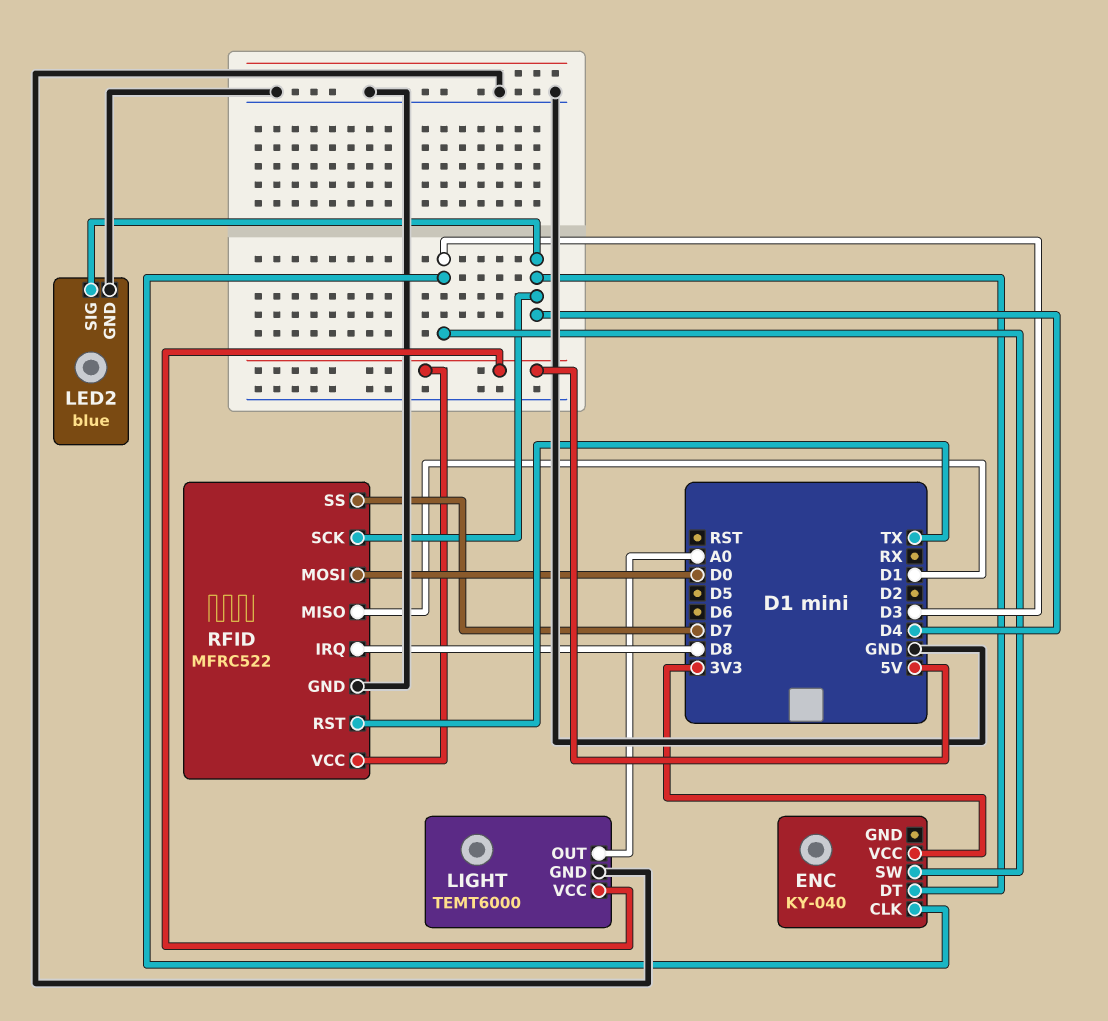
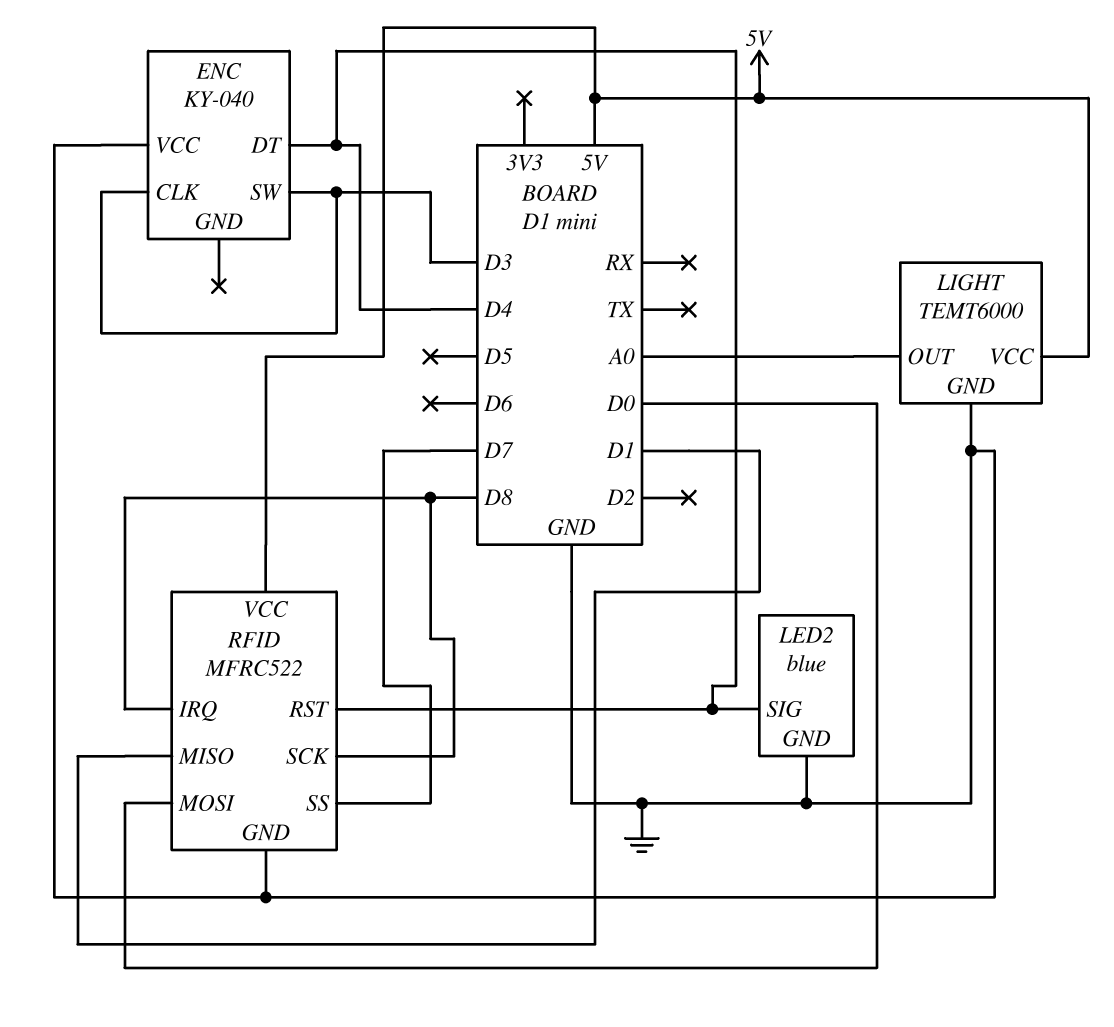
ENC pin VCC: 3V3 -> GND
RFID pin RST: TX -> D4
RFID pin SCK: D4 -> D8

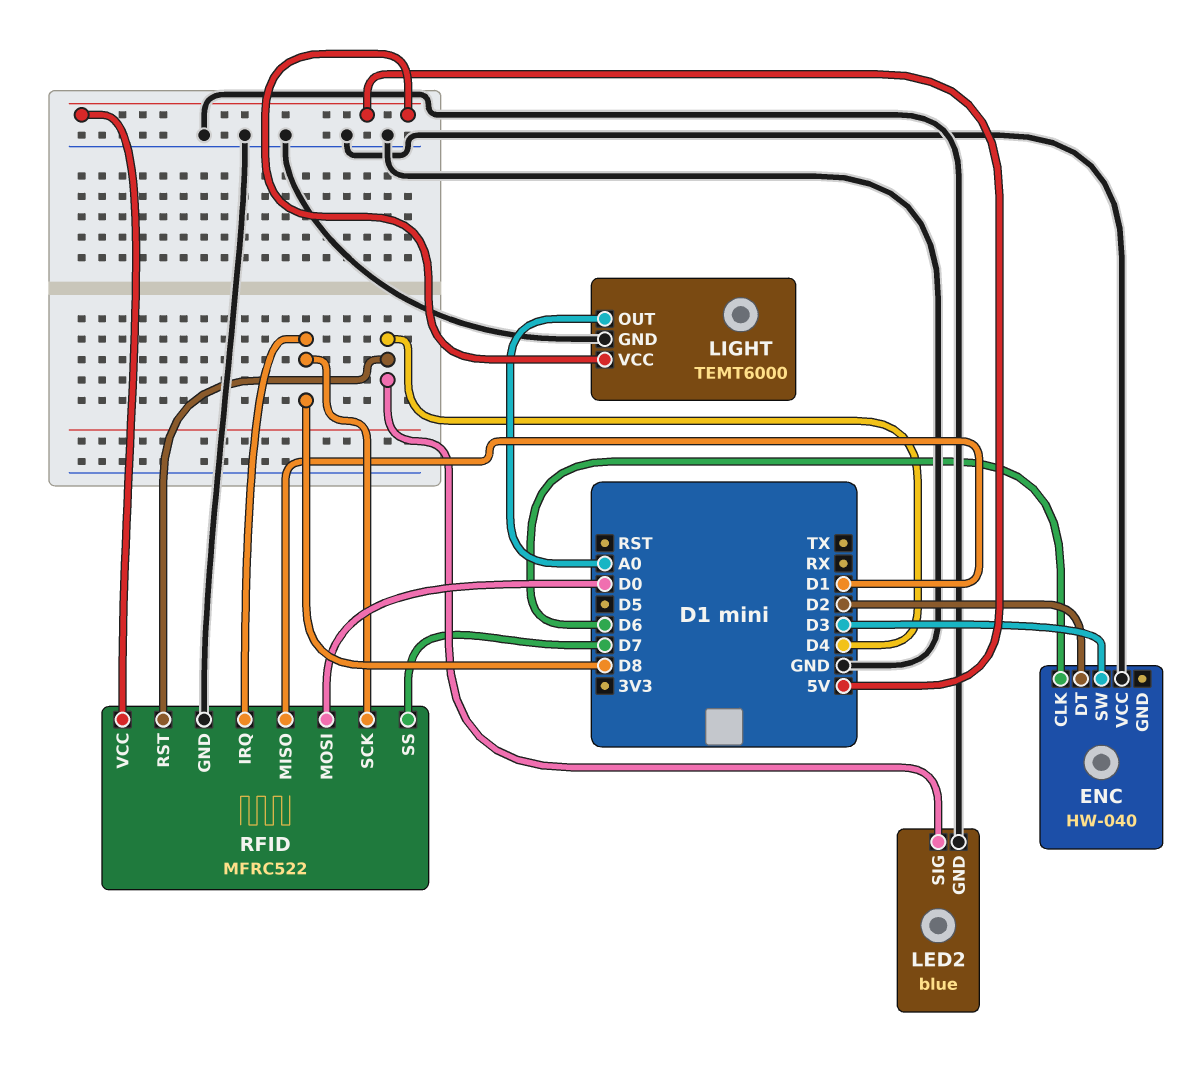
ENC: KY-040 -> HW-040
ENC pin CLK: D3 -> D6
ENC pin DT: D4 -> D2

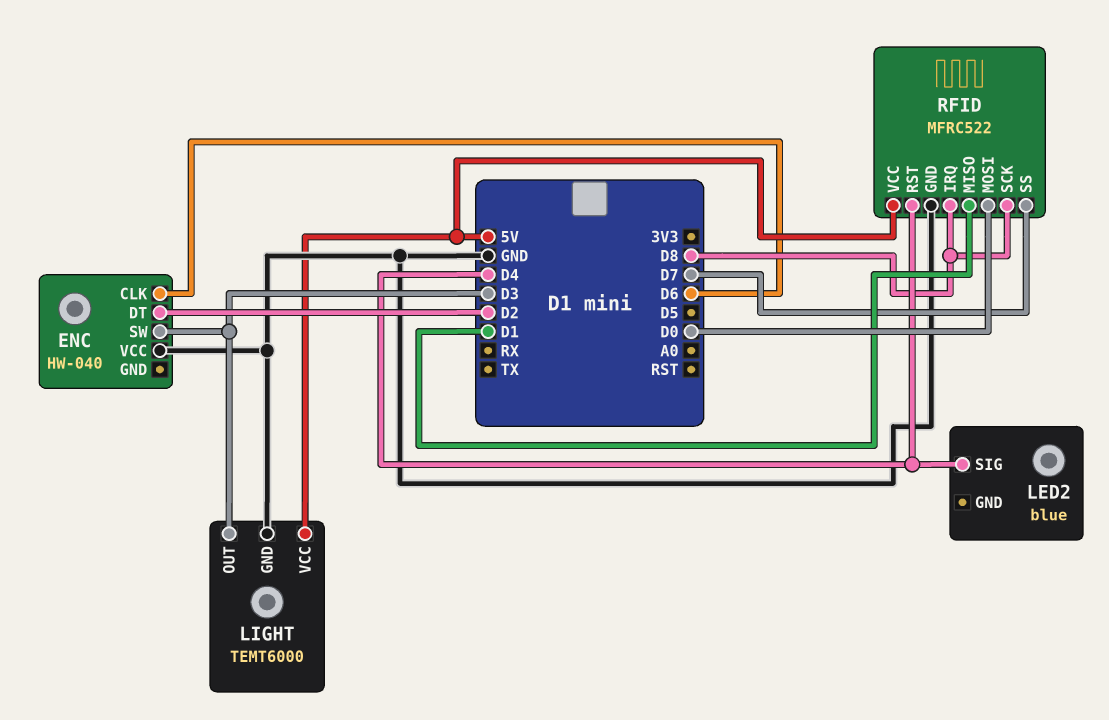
LED2 pin GND: GND -> none
LIGHT pin OUT: A0 -> D3

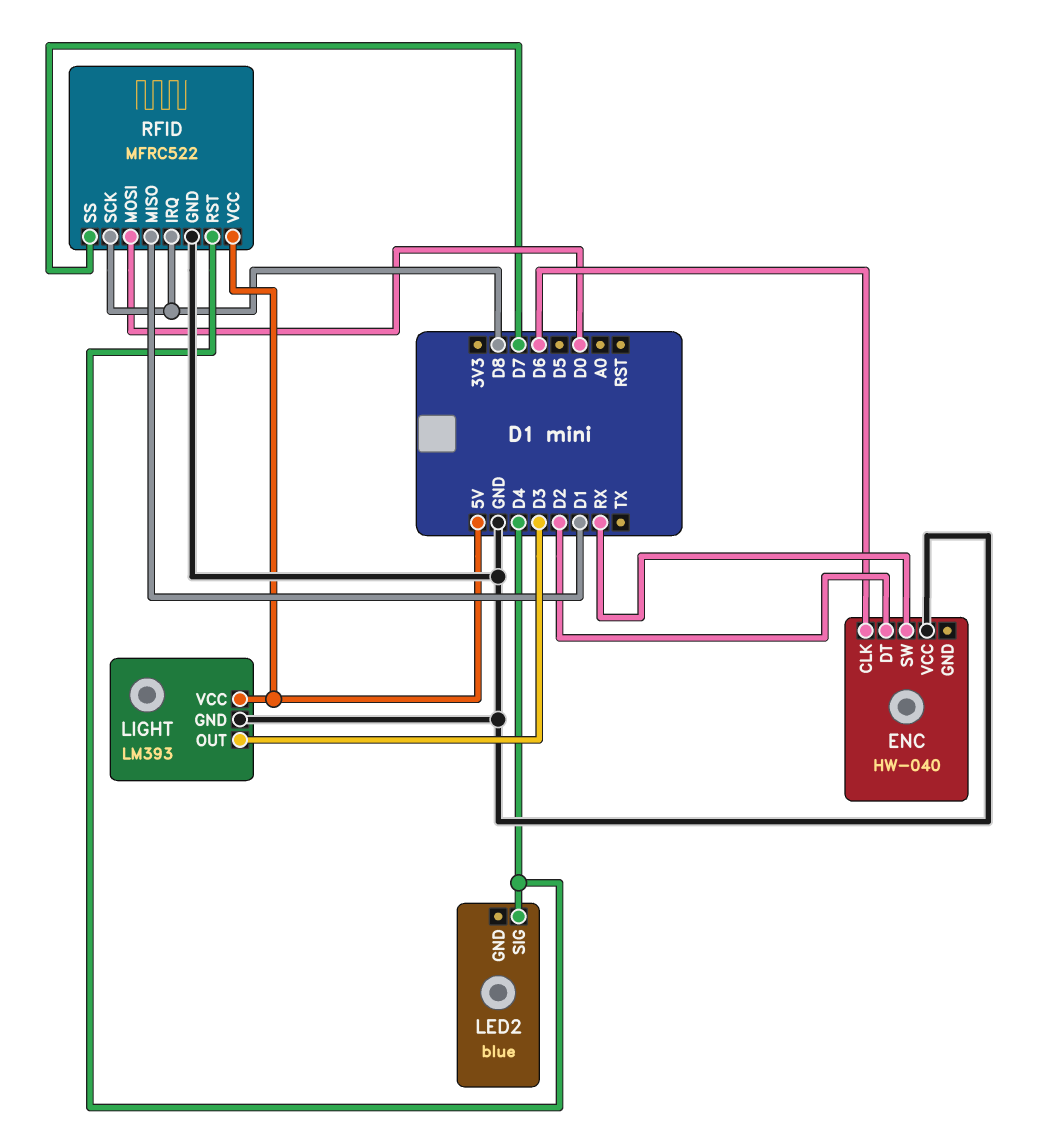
ENC pin SW: D3 -> RX
LIGHT: TEMT6000 -> LM393

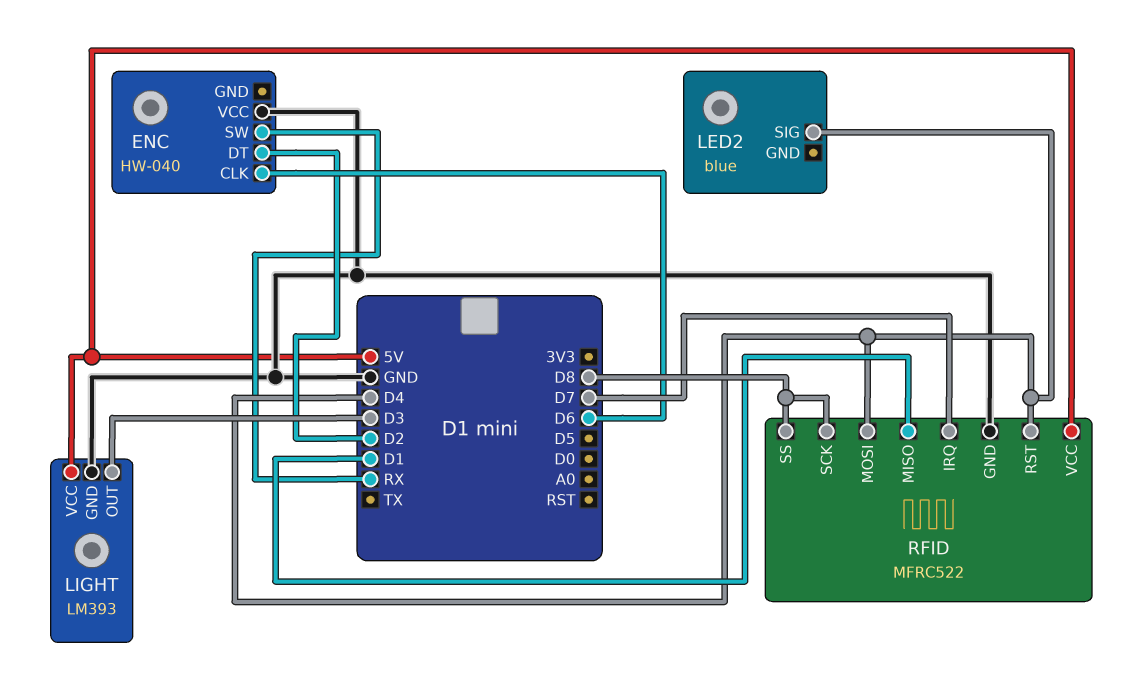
RFID pin IRQ: D8 -> D7
RFID pin MOSI: D0 -> D4
RFID pin SS: D7 -> D8

